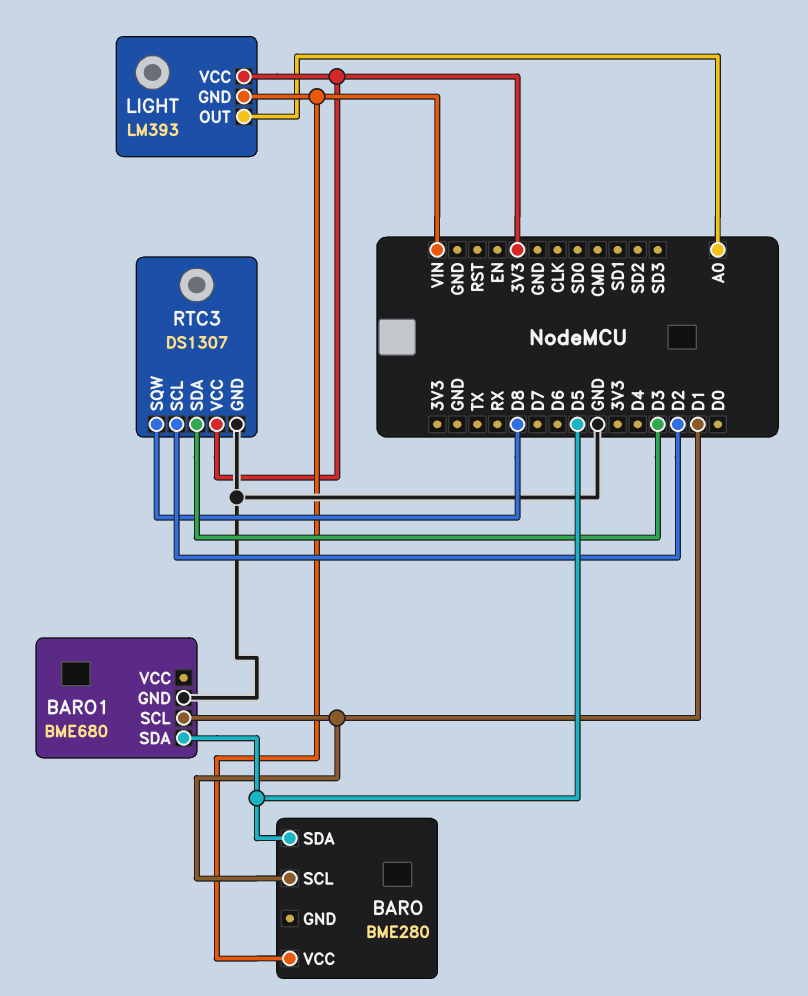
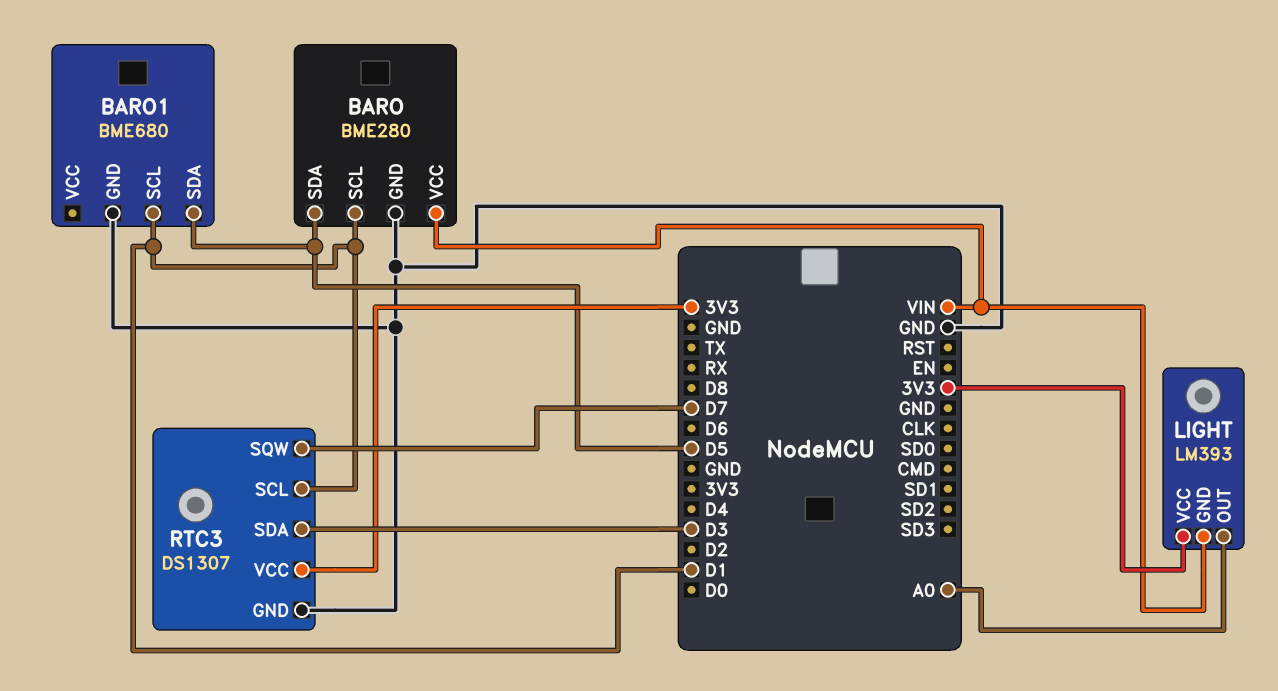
BARO pin GND: none -> GND
RTC3 pin SCL: D2 -> D1
RTC3 pin SQW: D8 -> D7

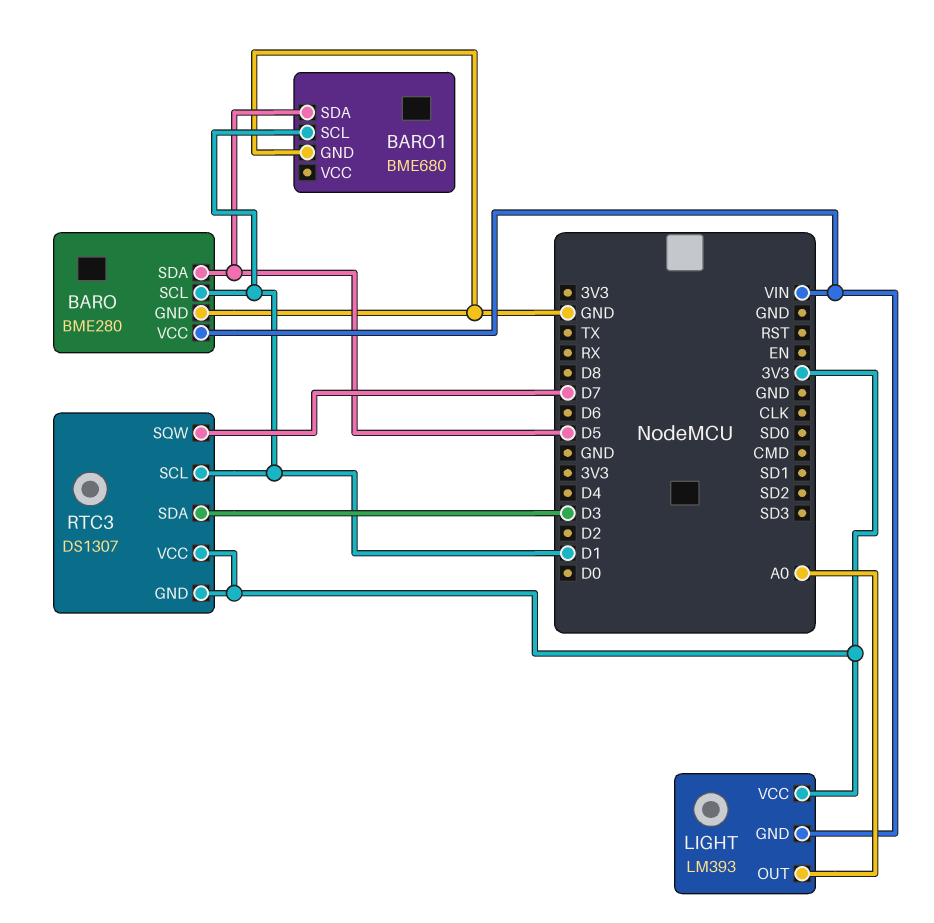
RTC3 pin GND: GND -> 3V3

